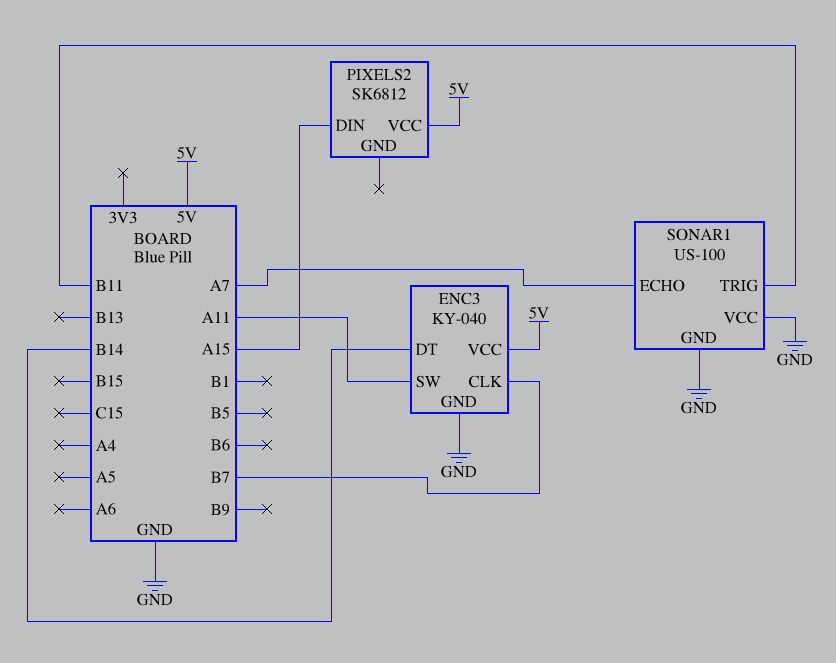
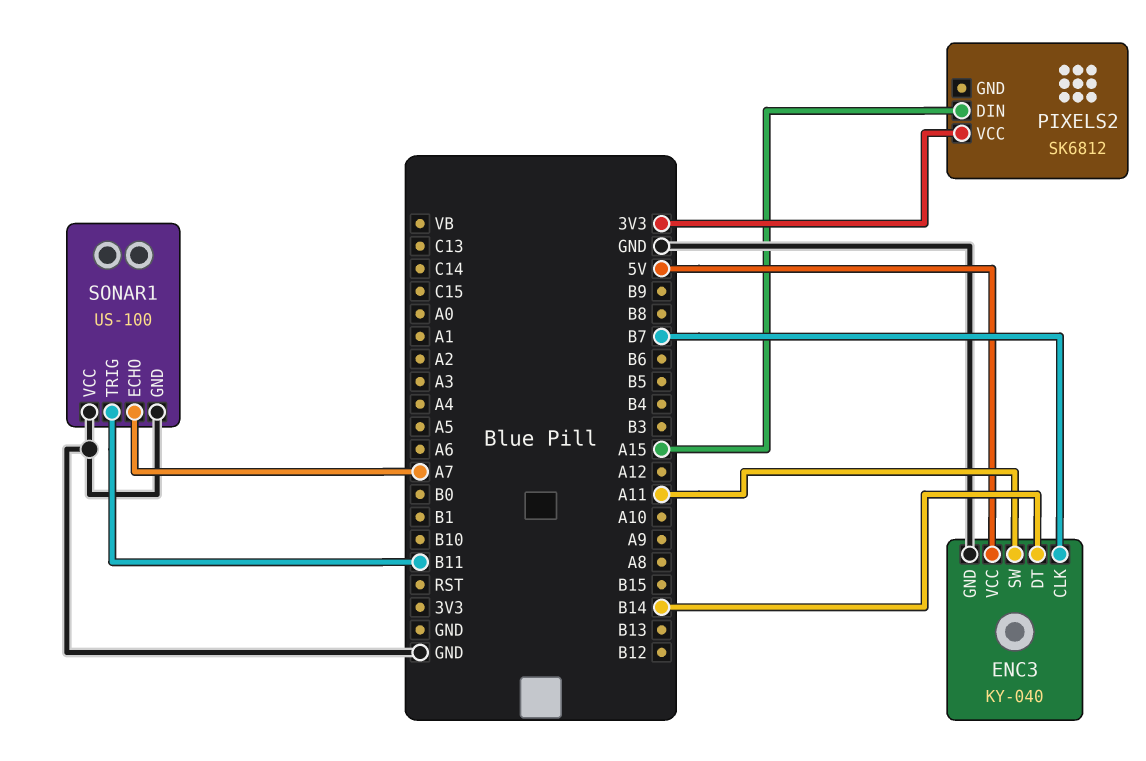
PIXELS2 pin VCC: 5V -> 3V3

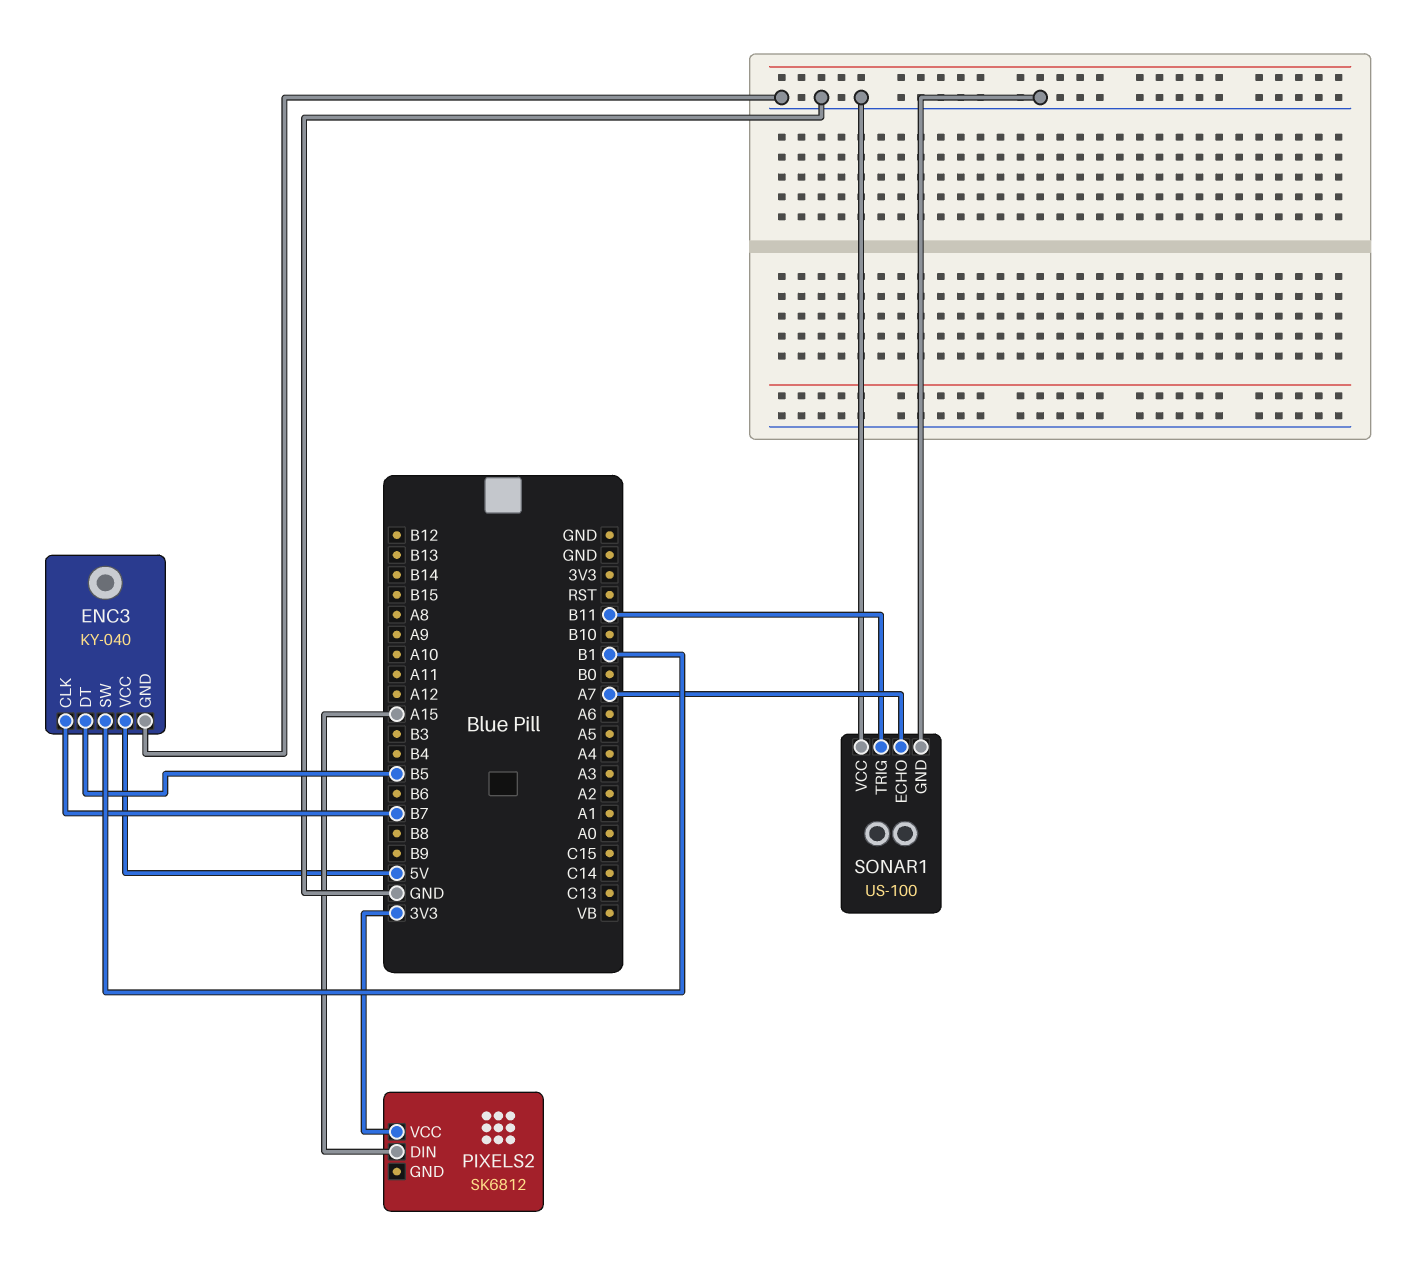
ENC3 pin DT: B14 -> B5
ENC3 pin SW: A11 -> B1

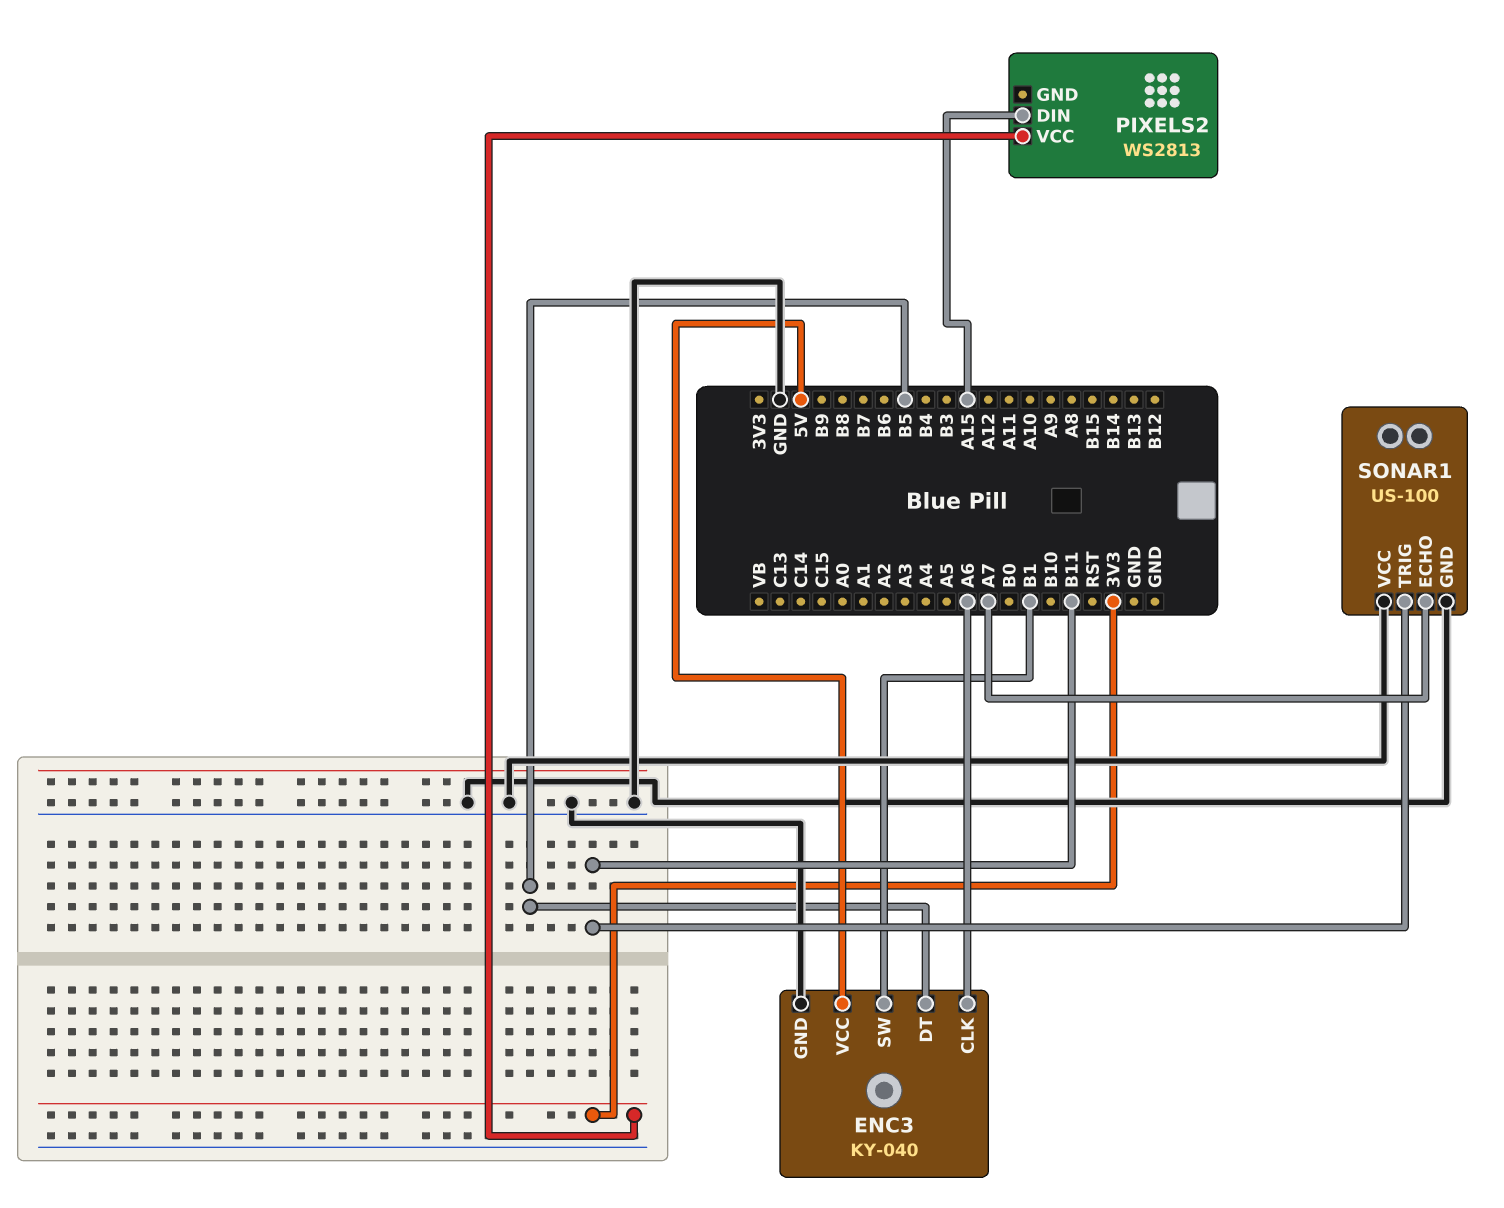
ENC3 pin CLK: B7 -> A6
PIXELS2: SK6812 -> WS2813

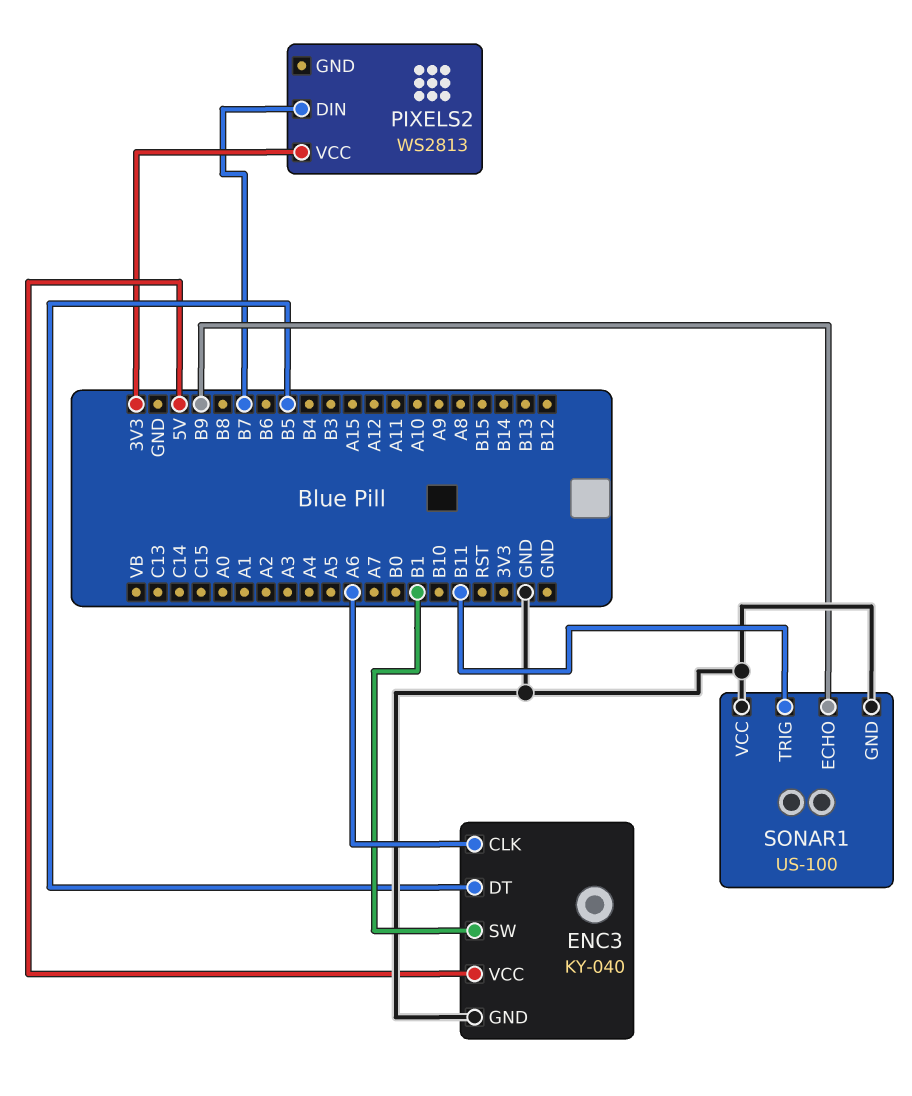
PIXELS2 pin DIN: A15 -> B7
SONAR1 pin ECHO: A7 -> B9

